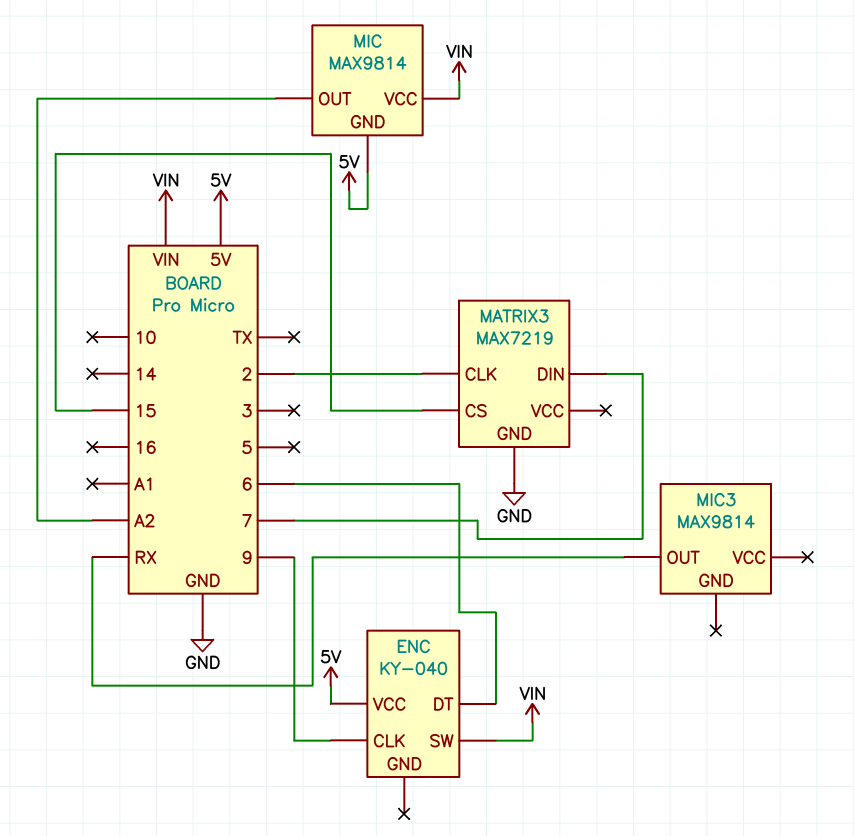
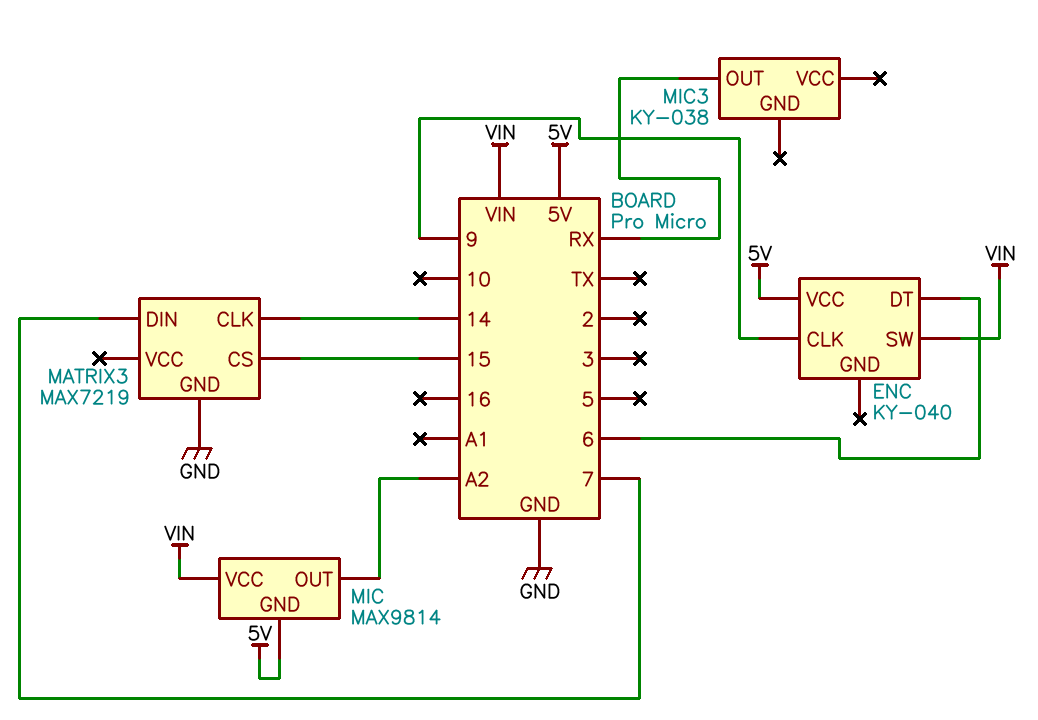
MATRIX3 pin CLK: 2 -> 14
MIC3: MAX9814 -> KY-038

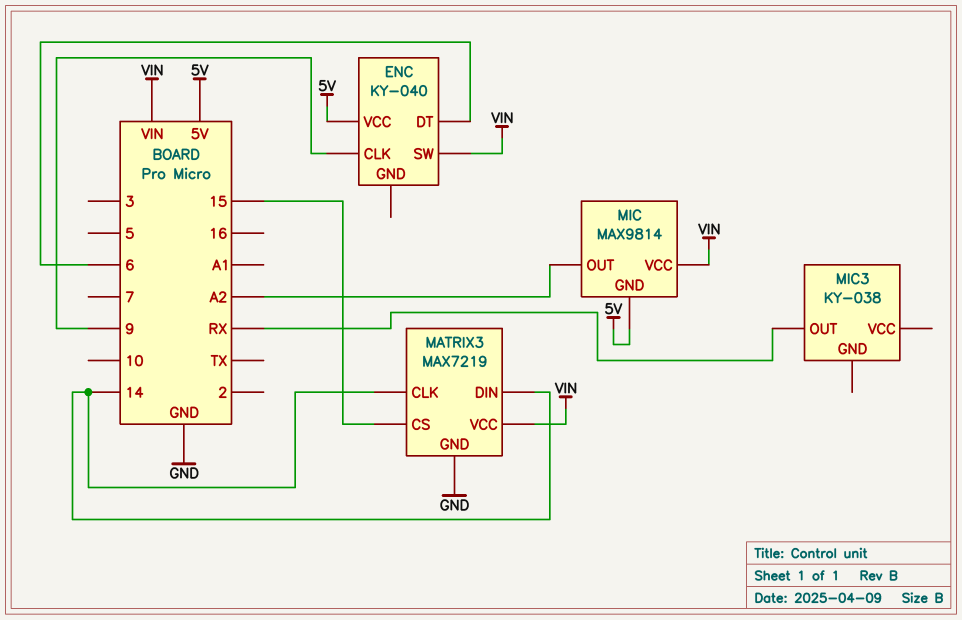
MATRIX3 pin DIN: 7 -> 14
MATRIX3 pin VCC: none -> VIN

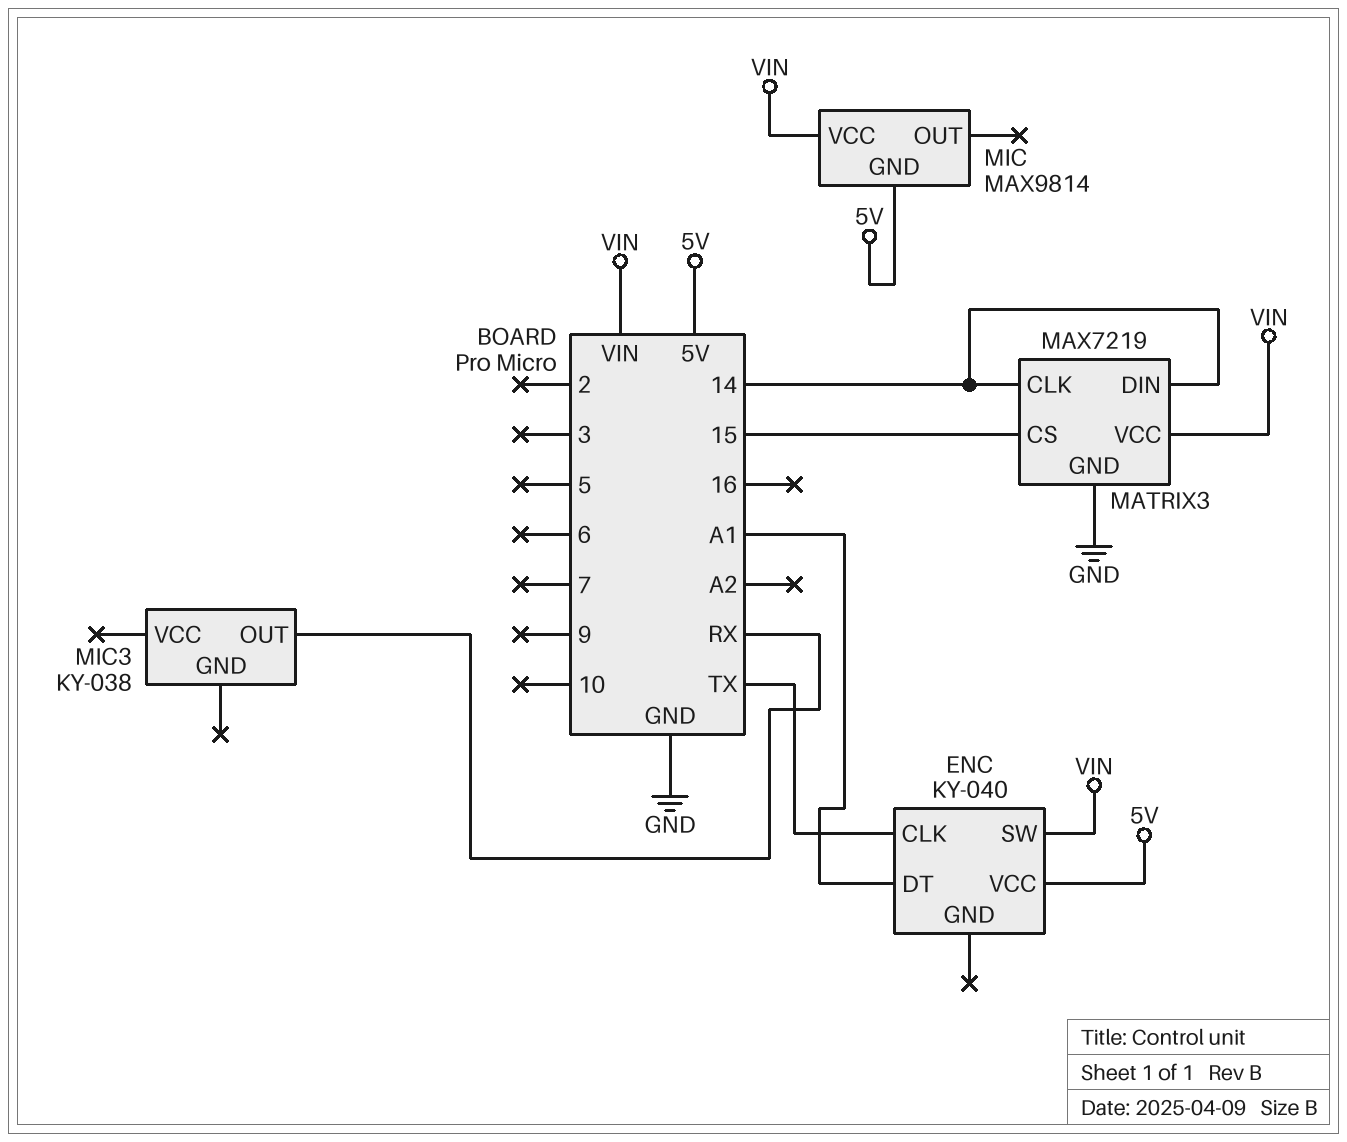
ENC pin CLK: 9 -> TX
ENC pin DT: 6 -> A1
MIC pin OUT: A2 -> none

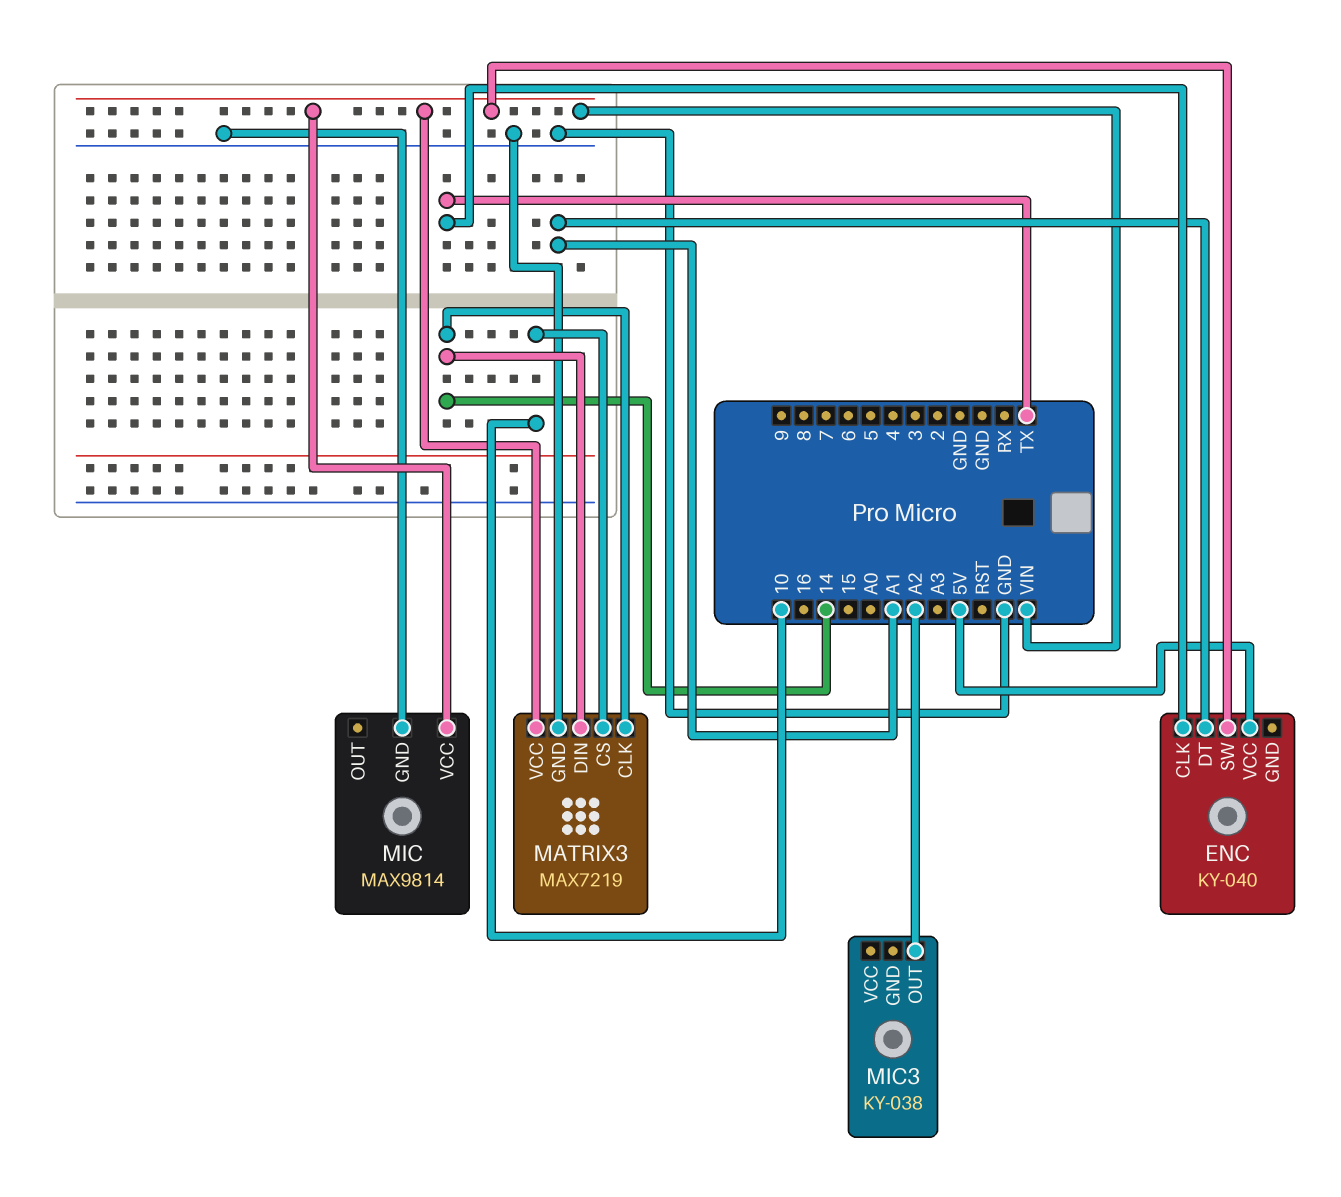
MATRIX3 pin CS: 15 -> 10
MIC pin GND: 5V -> GND
MIC3 pin OUT: RX -> A2

